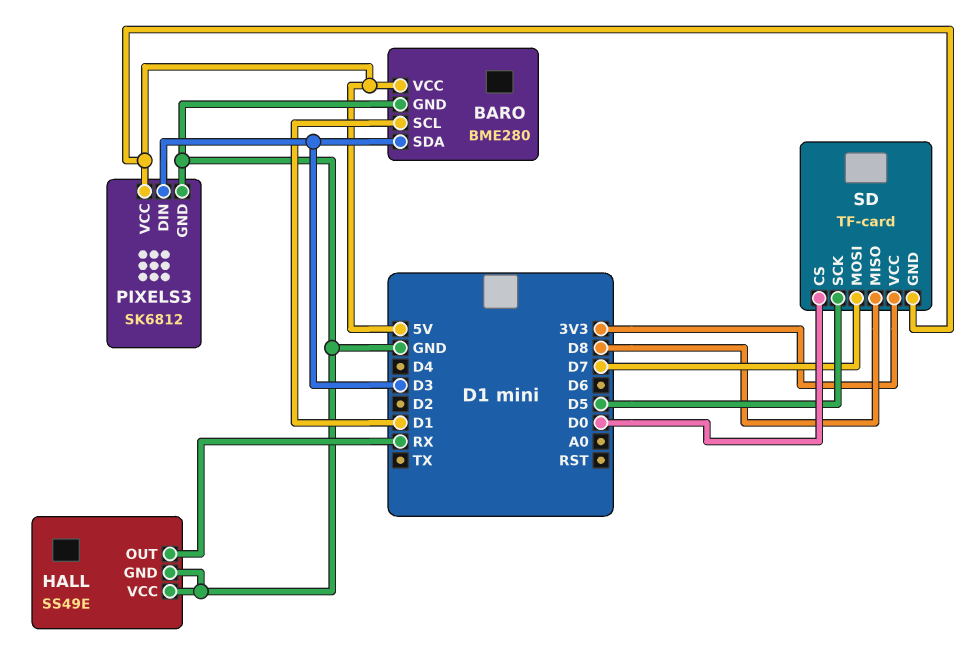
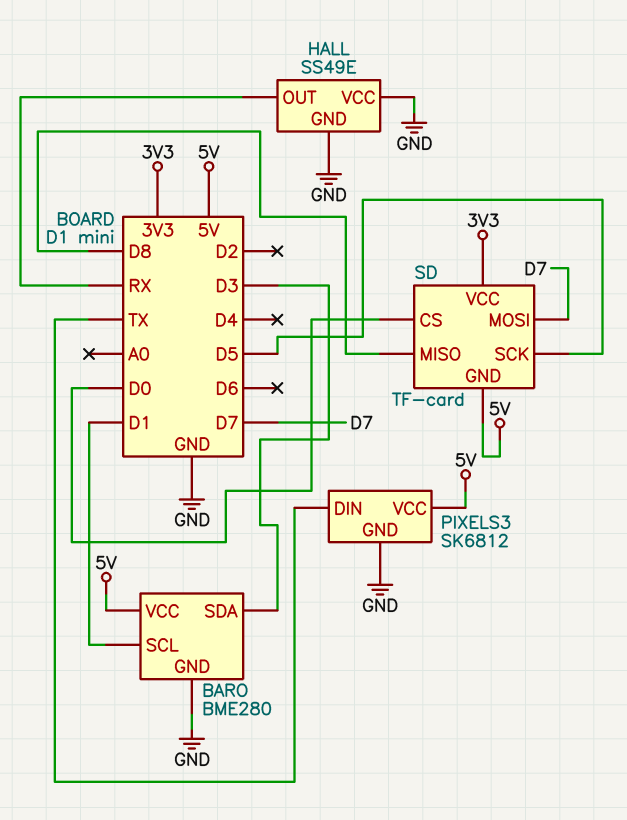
PIXELS3 pin DIN: D3 -> TX

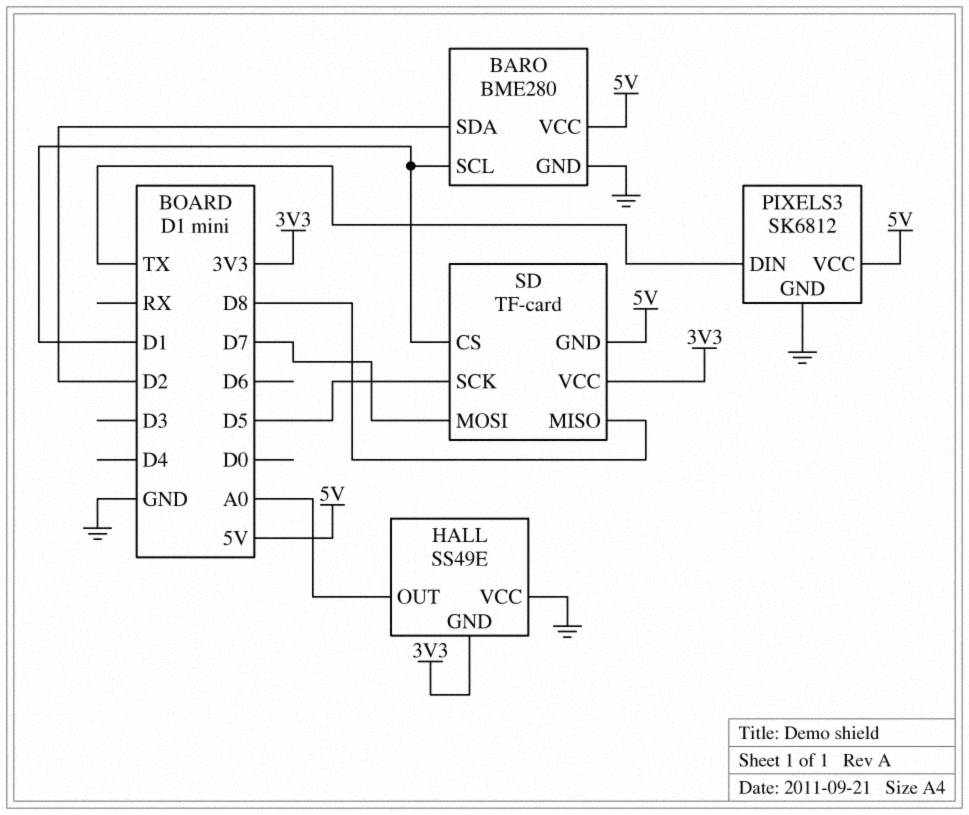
BARO pin SDA: D3 -> D2
HALL pin GND: GND -> 3V3
HALL pin OUT: RX -> A0
SD pin CS: D0 -> D1

